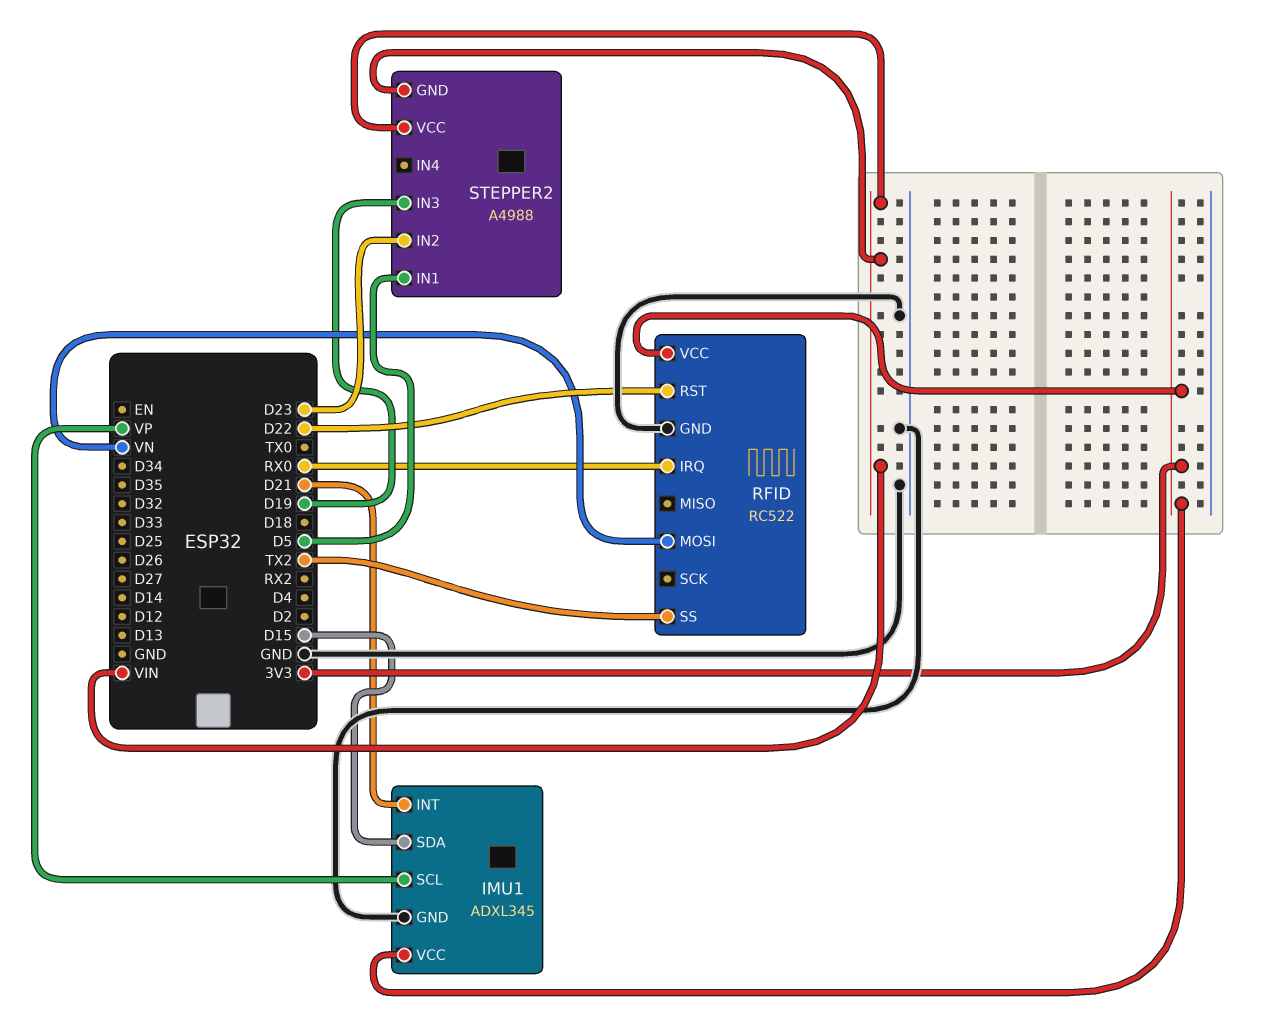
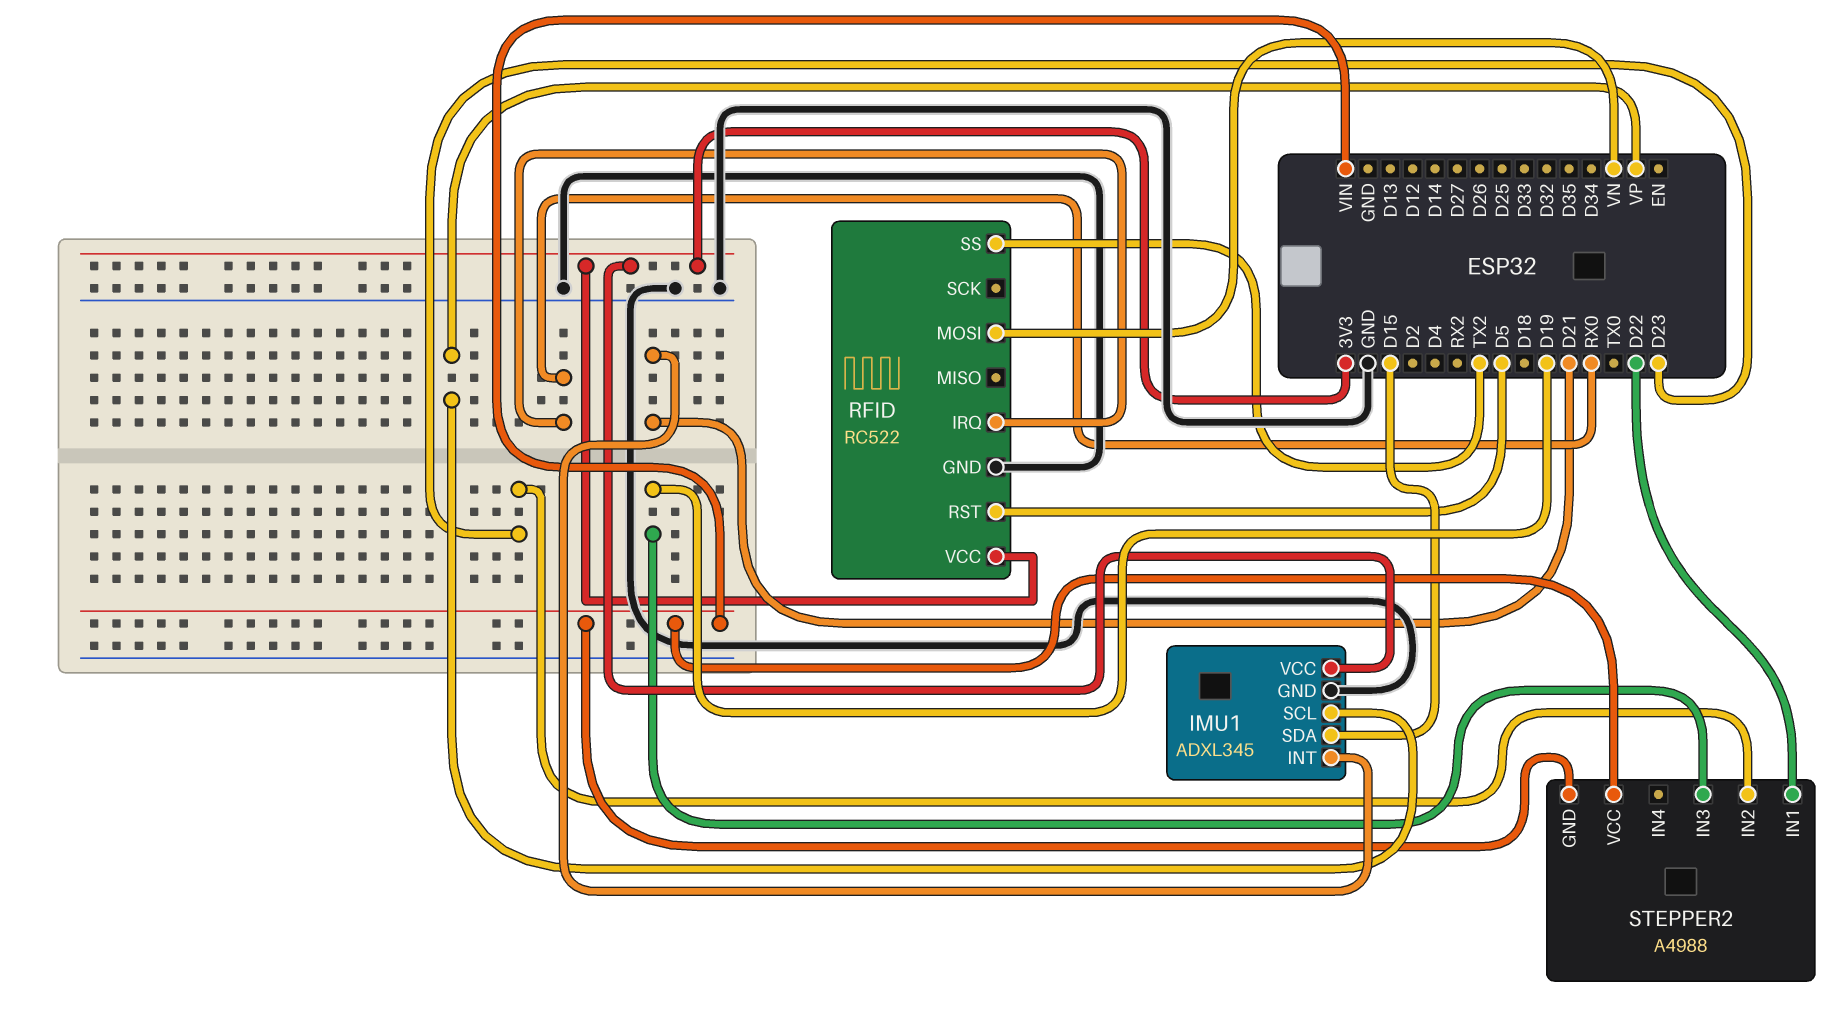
RFID pin RST: D22 -> D5
STEPPER2 pin IN1: D5 -> D22

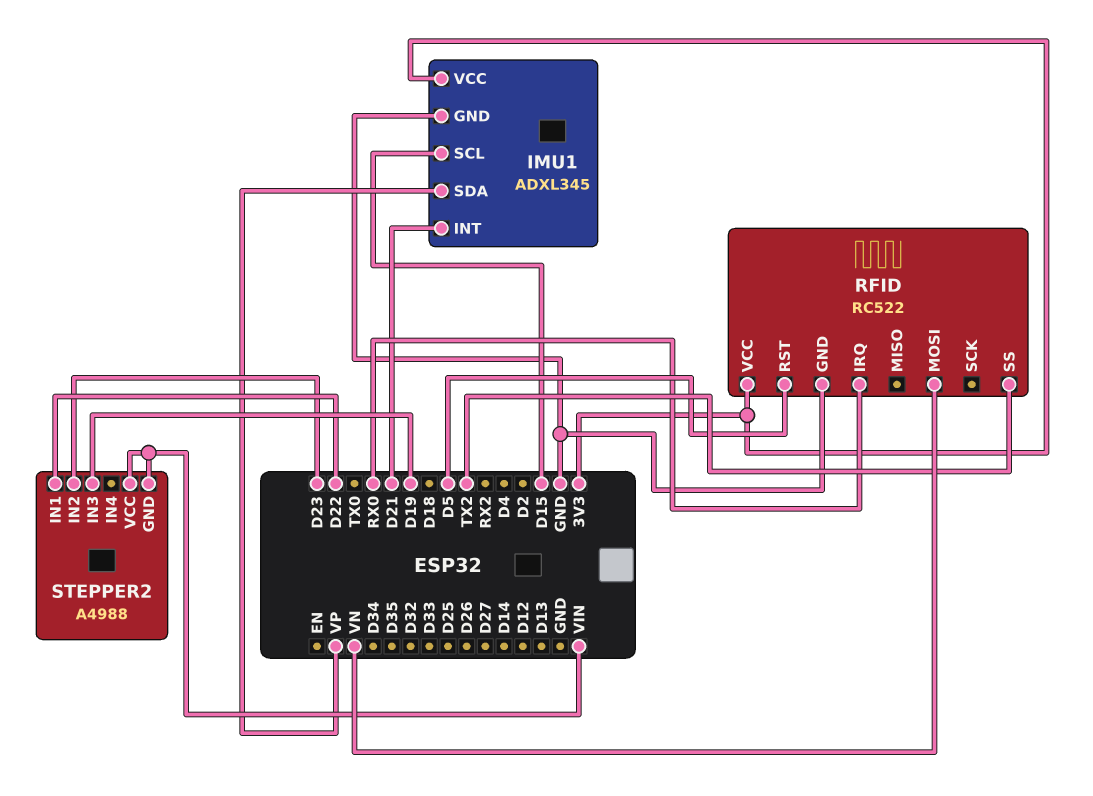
IMU1 pin SCL: VP -> D15
IMU1 pin SDA: D15 -> VP

